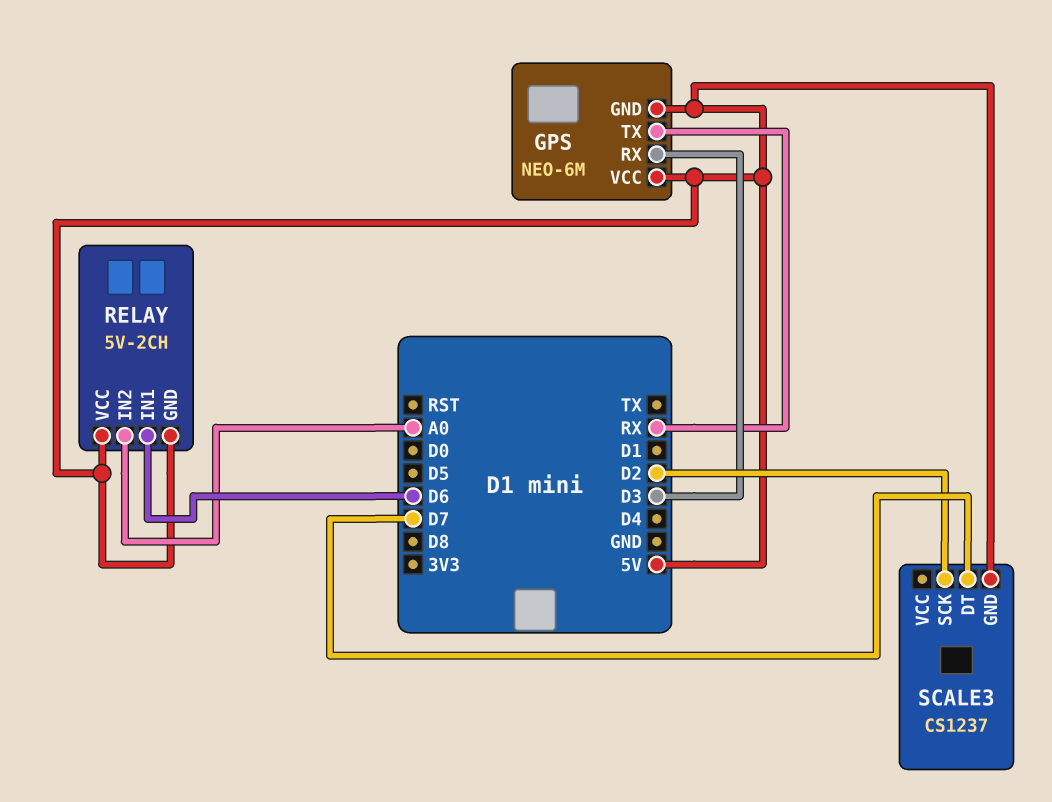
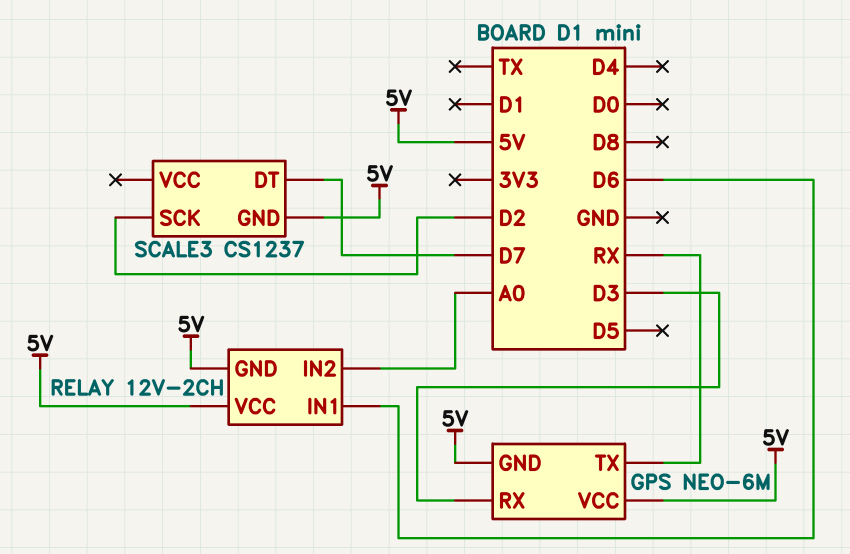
RELAY: 5V-2CH -> 12V-2CH

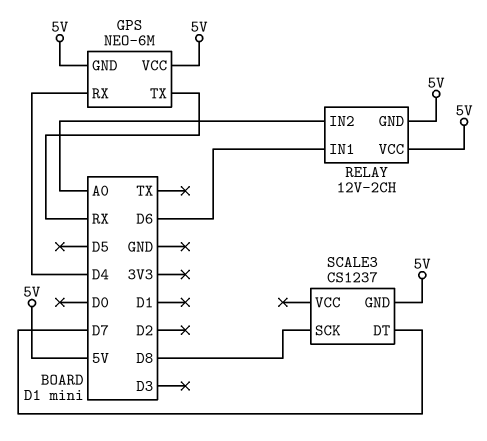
GPS pin RX: D3 -> D4
SCALE3 pin SCK: D2 -> D8

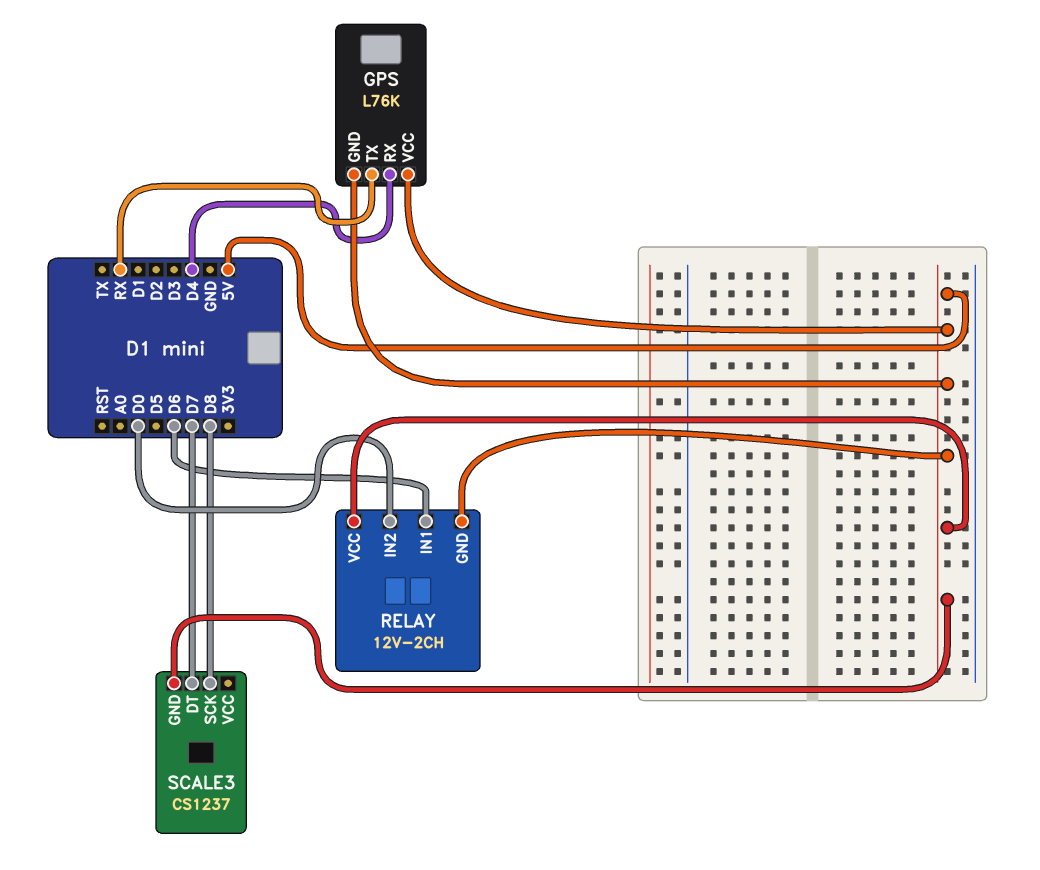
GPS: NEO-6M -> L76K
RELAY pin IN2: A0 -> D0

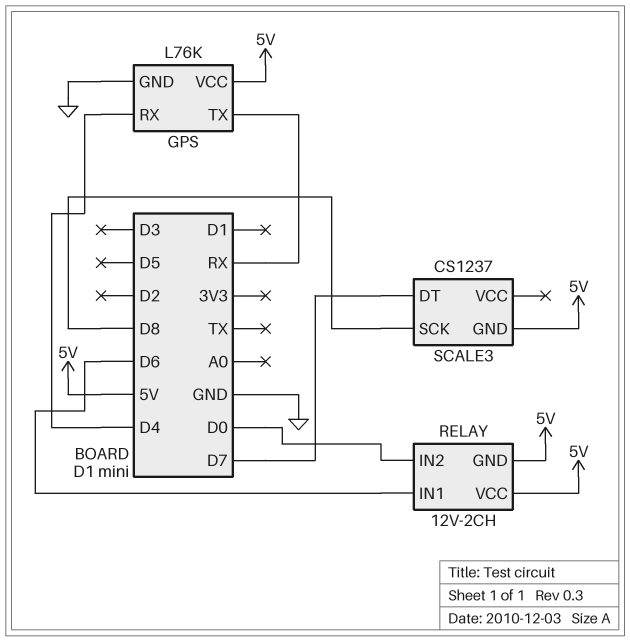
GPS pin GND: 5V -> GND

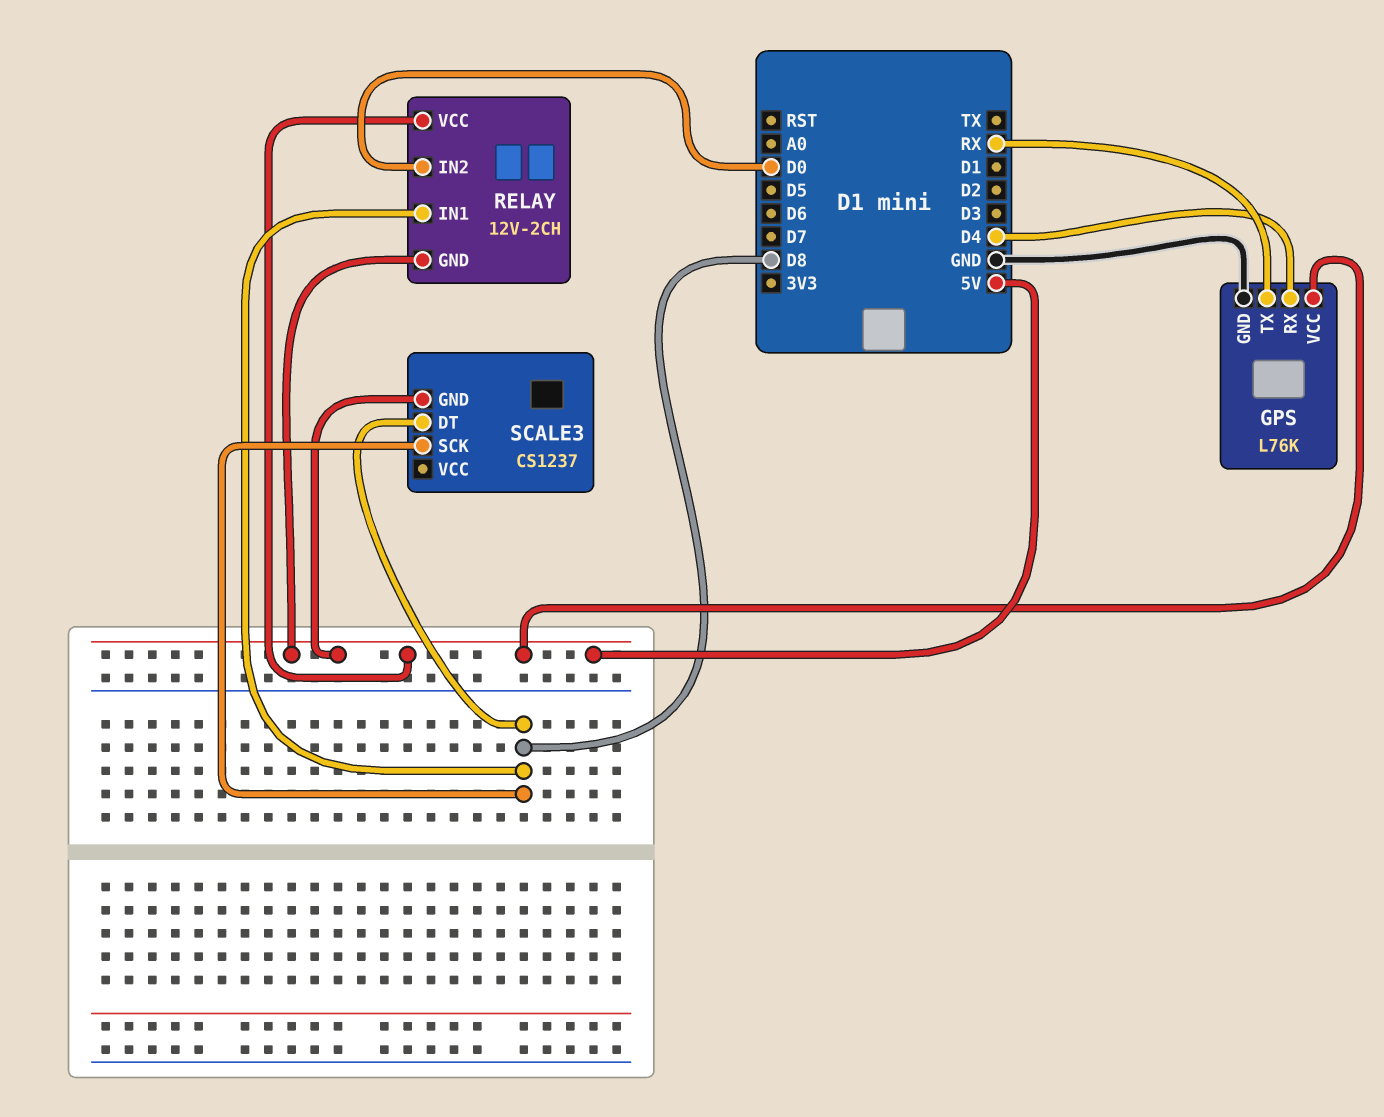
RELAY pin IN1: D6 -> D8
SCALE3 pin DT: D7 -> D8

